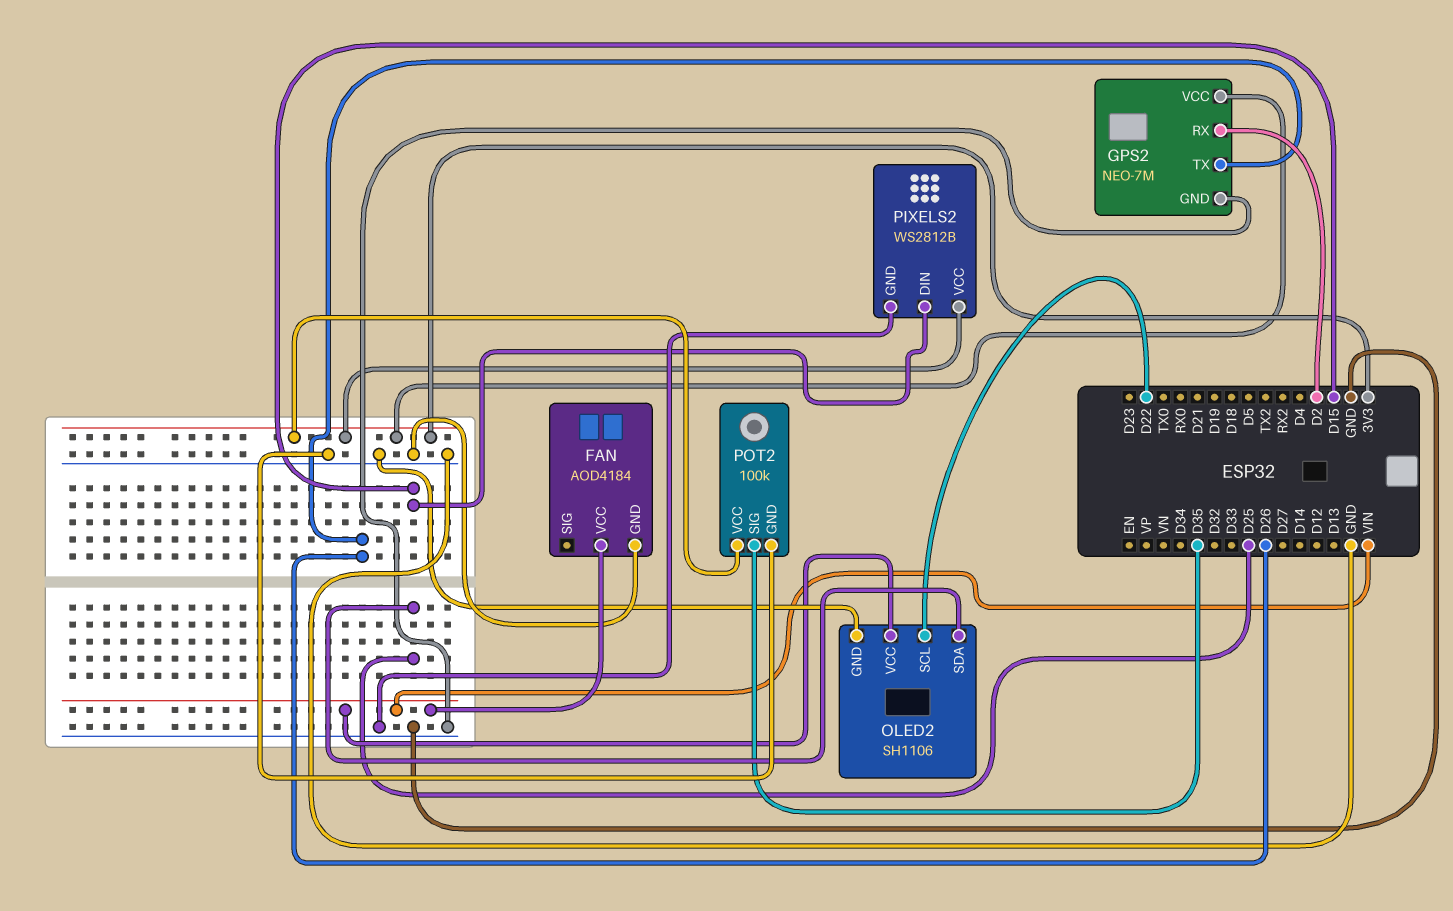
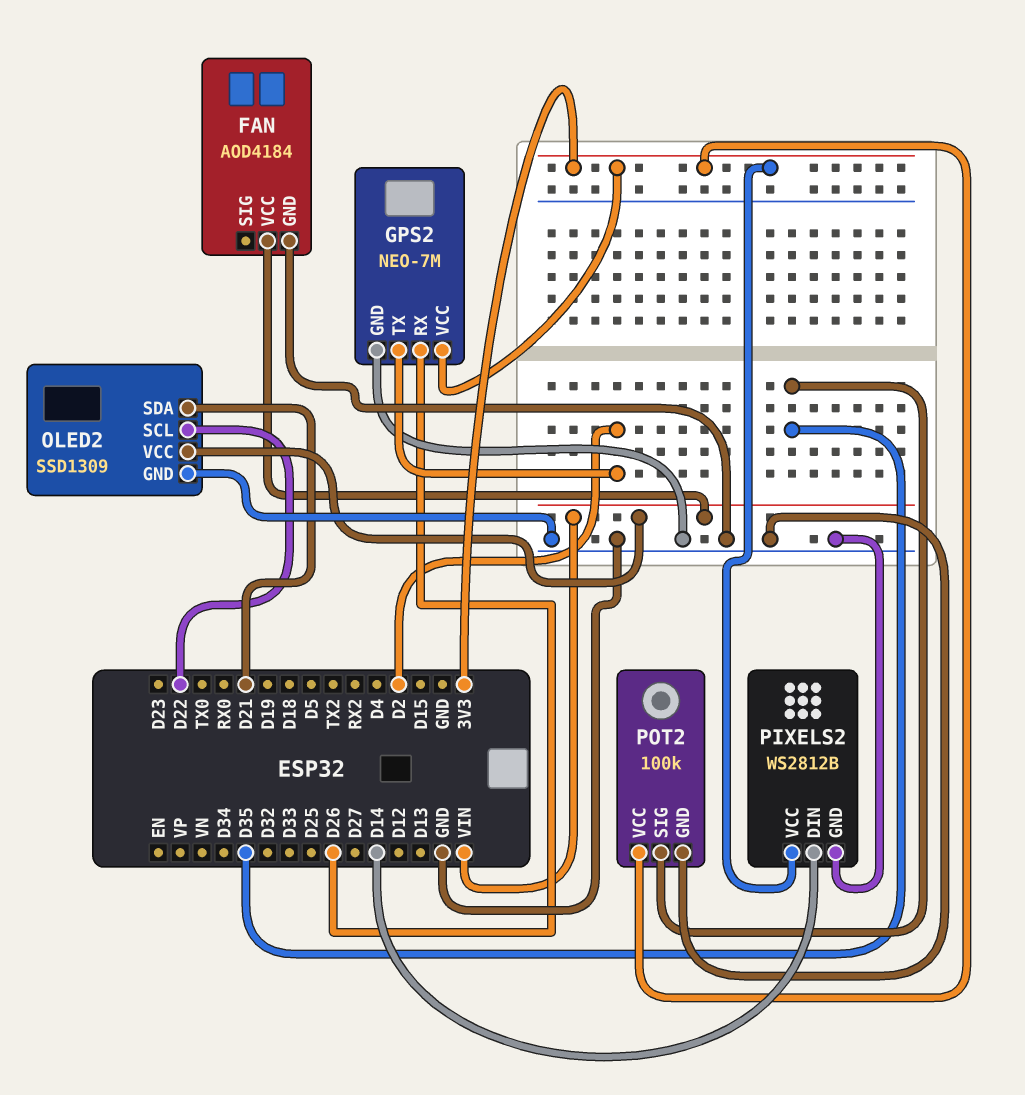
GPS2 pin RX: D2 -> D26
GPS2 pin TX: D26 -> D2
OLED2: SH1106 -> SSD1309
OLED2 pin SDA: D25 -> D21
PIXELS2 pin DIN: D15 -> D14

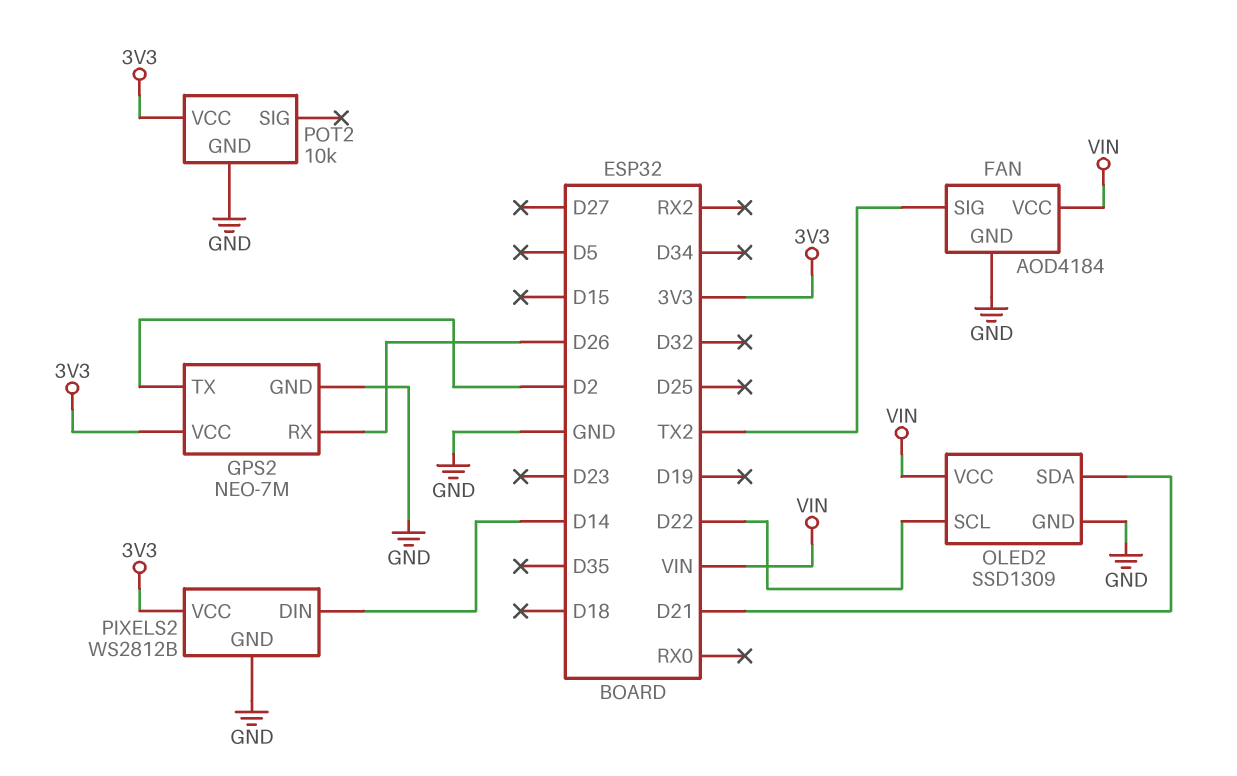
FAN pin SIG: none -> TX2
POT2: 100k -> 10k
POT2 pin SIG: D35 -> none

